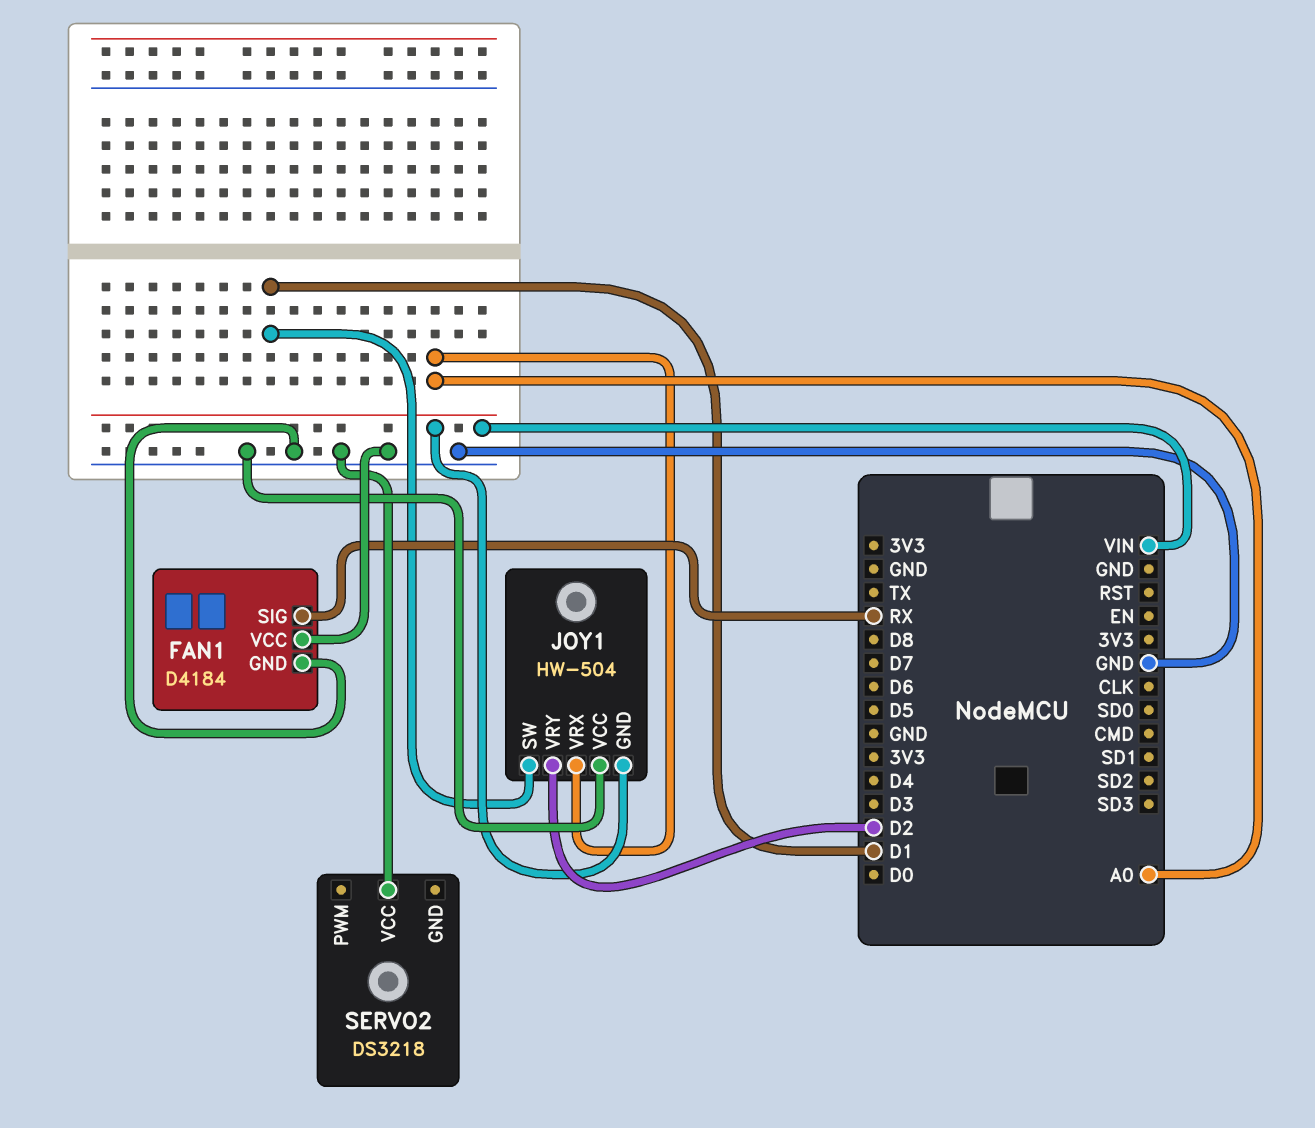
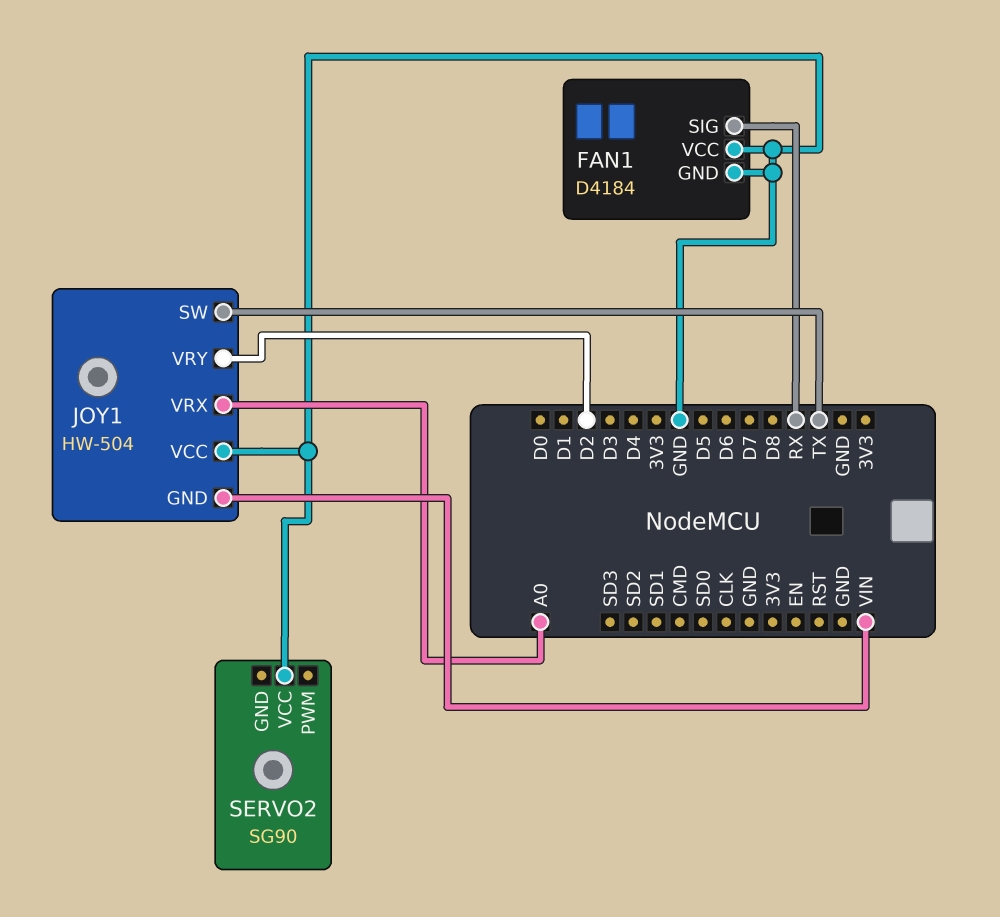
JOY1 pin SW: D1 -> TX
SERVO2: DS3218 -> SG90

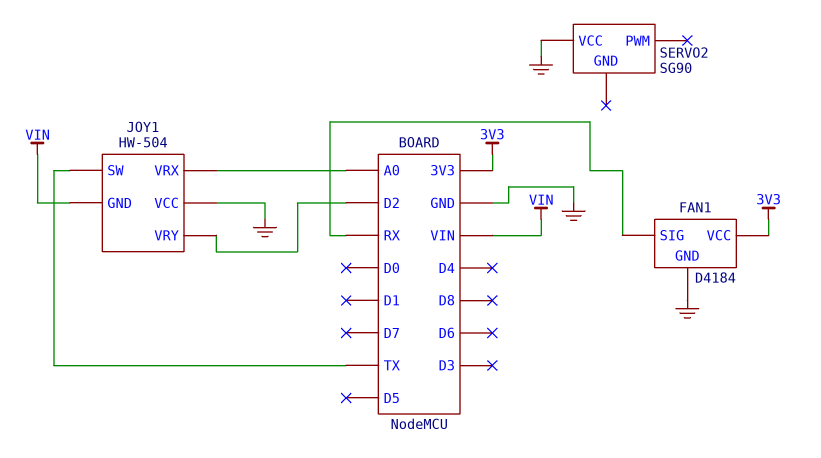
FAN1 pin VCC: GND -> 3V3

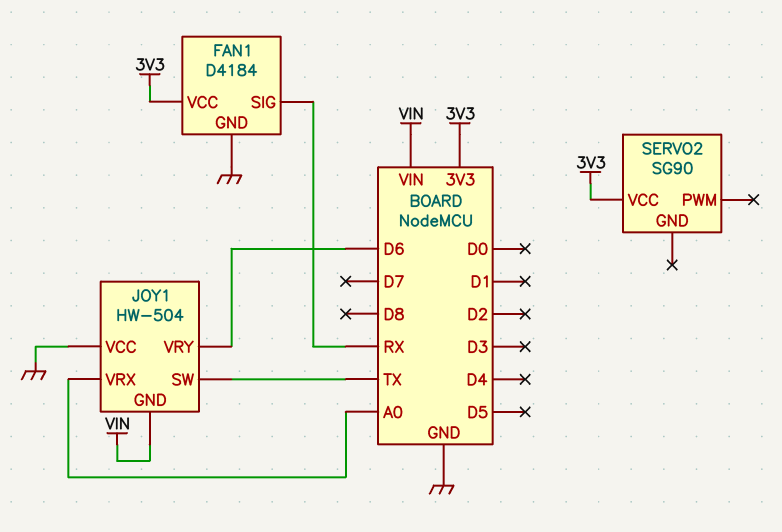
JOY1 pin VRY: D2 -> D6
SERVO2 pin VCC: GND -> 3V3

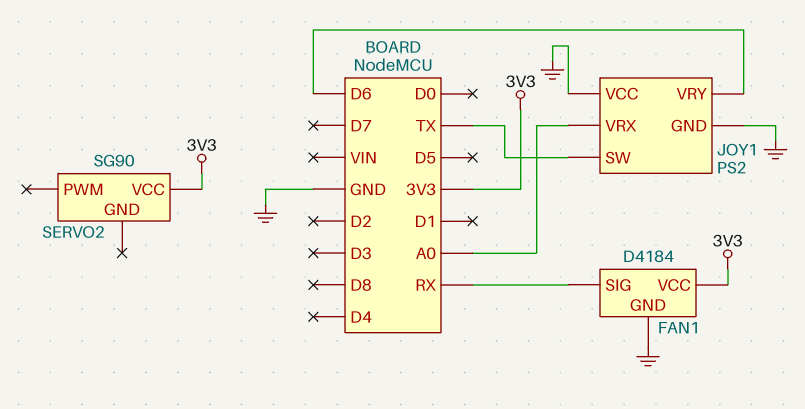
JOY1: HW-504 -> PS2
JOY1 pin GND: VIN -> GND

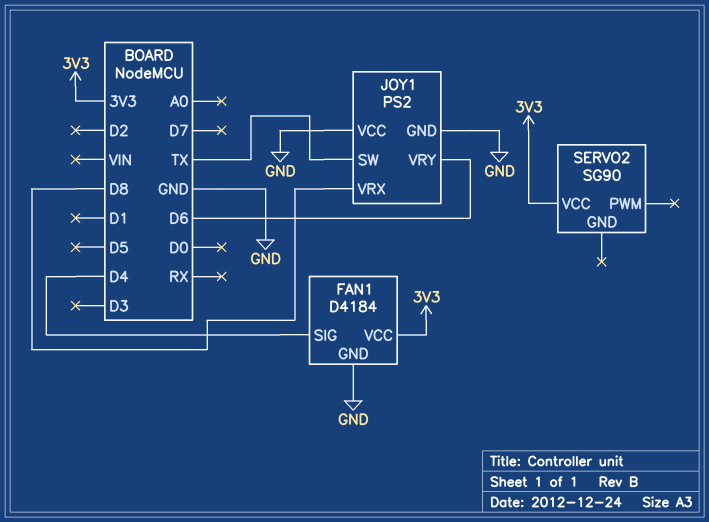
FAN1 pin SIG: RX -> D4
JOY1 pin VRX: A0 -> D8

